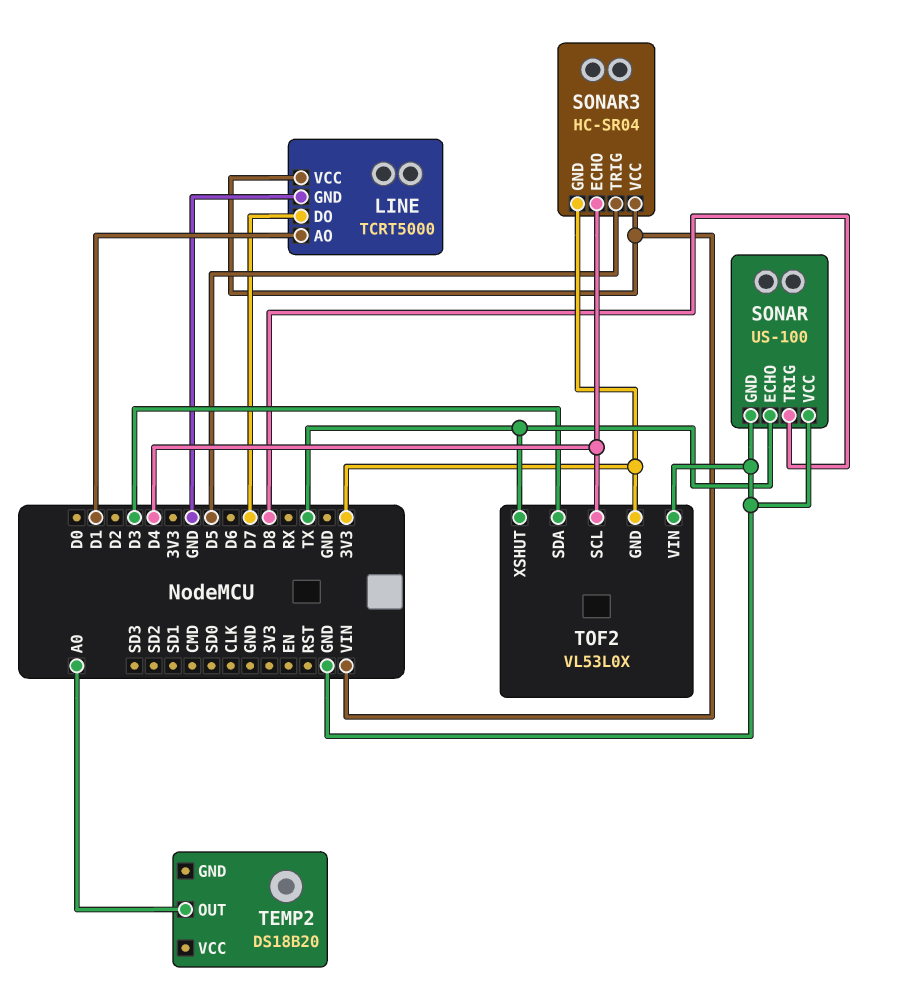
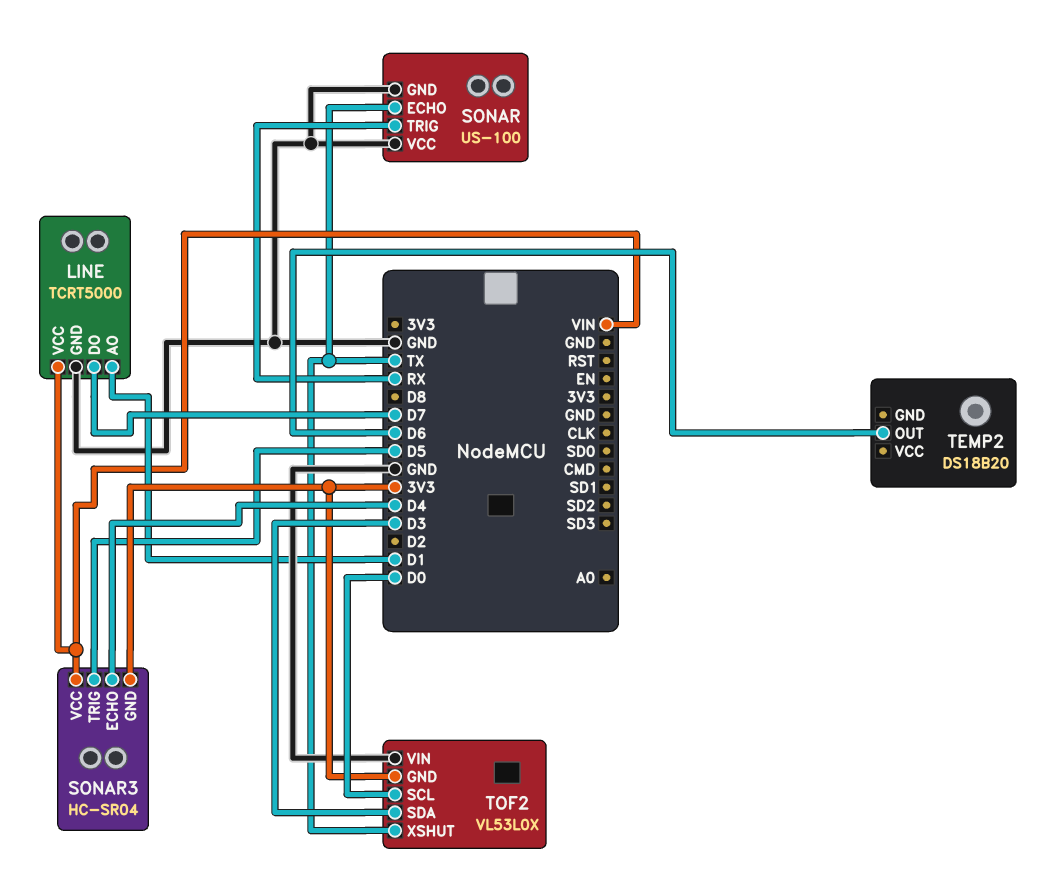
SONAR pin TRIG: D8 -> RX
TEMP2 pin OUT: A0 -> D6
TOF2 pin SCL: D4 -> D0

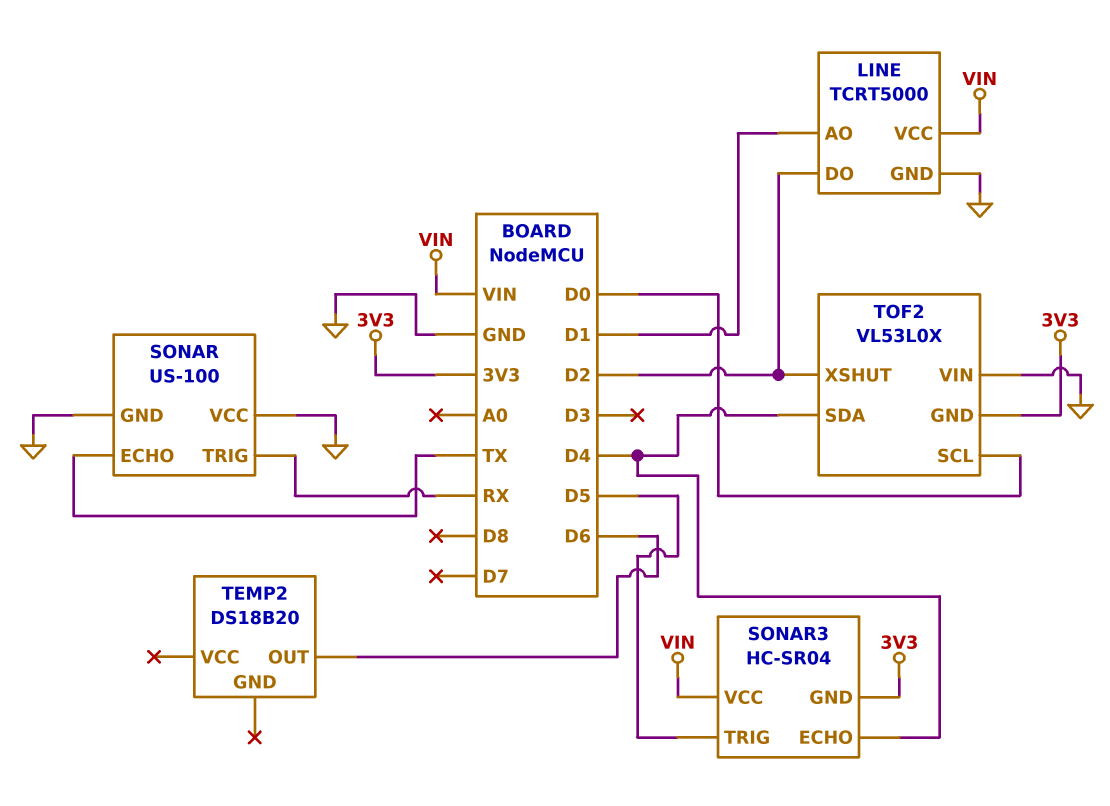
LINE pin DO: D7 -> D2
TOF2 pin SDA: D3 -> D4
TOF2 pin XSHUT: TX -> D2

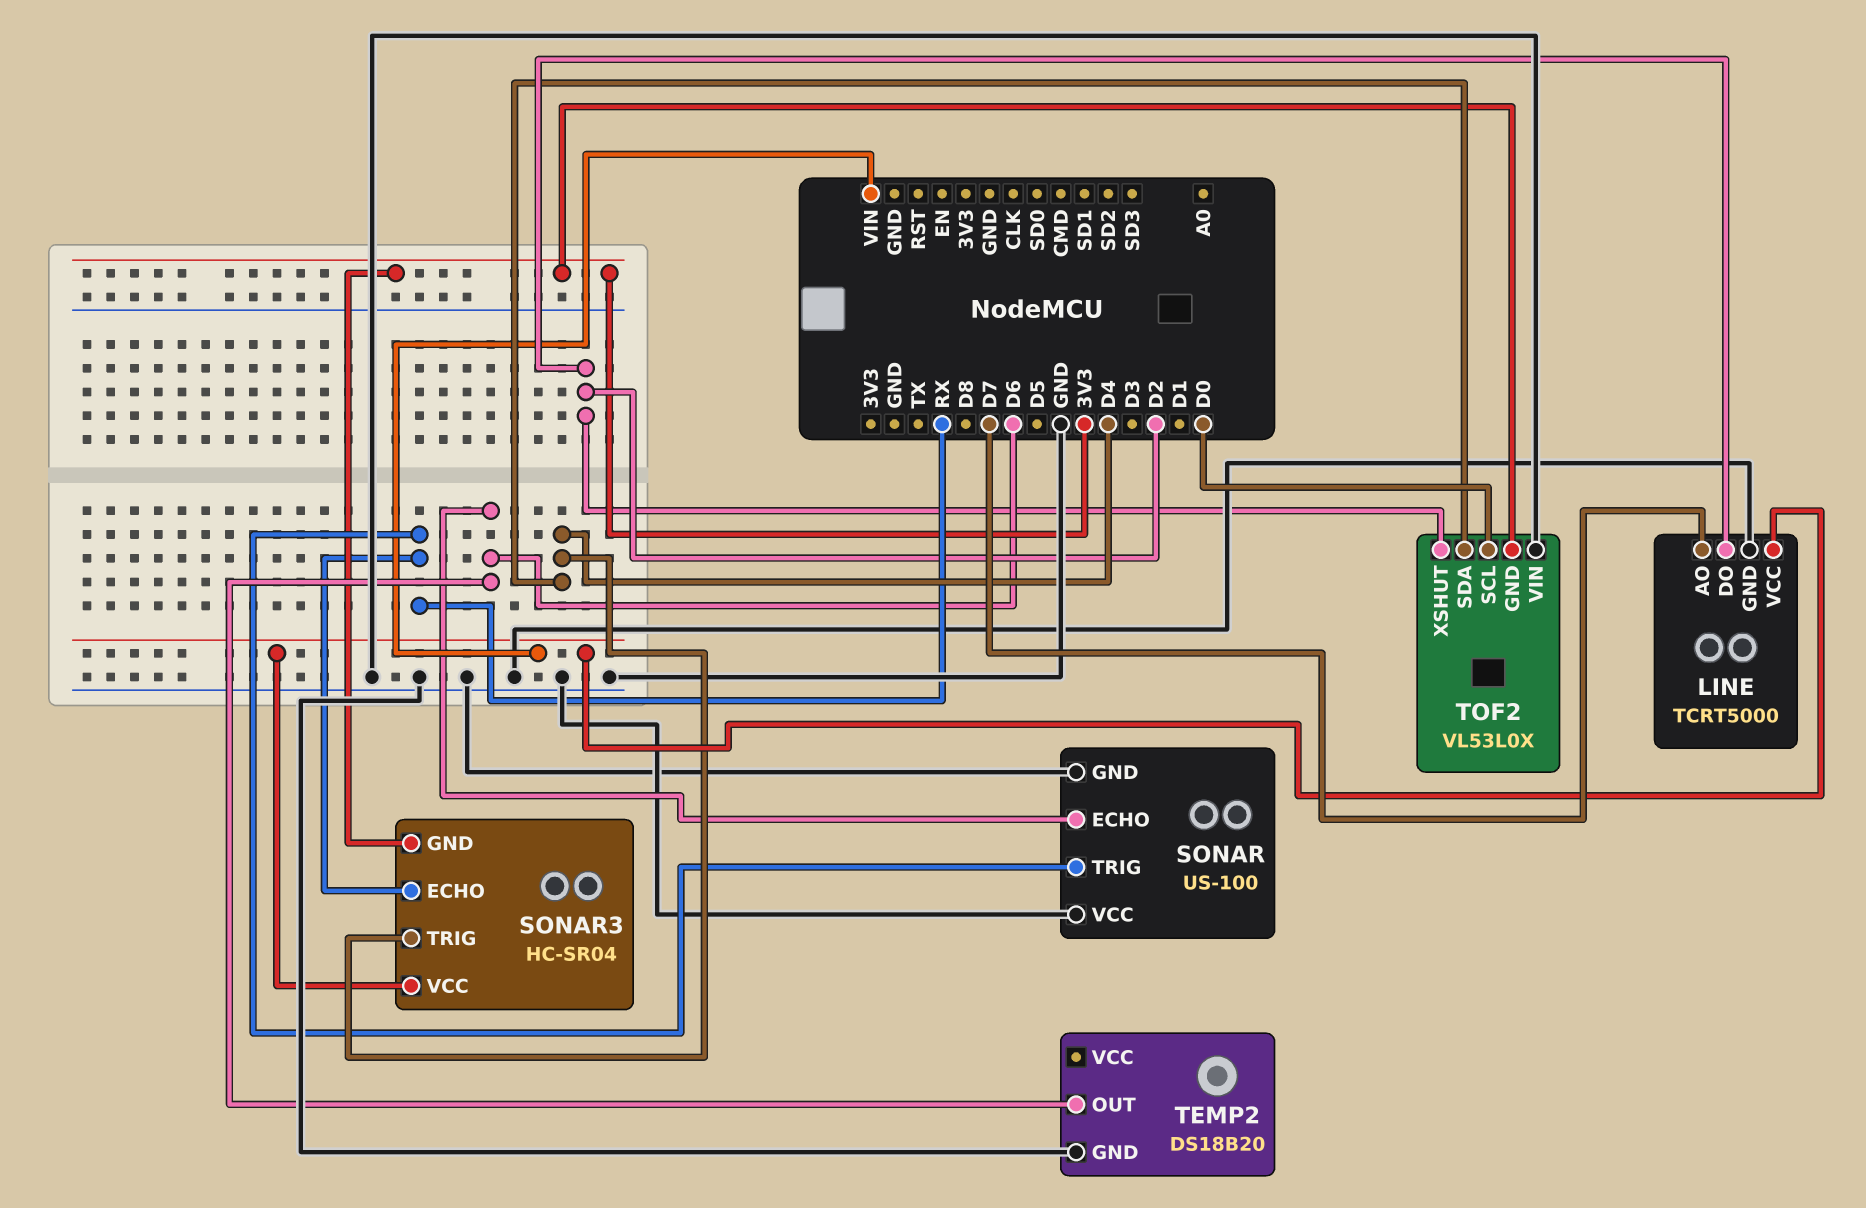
LINE pin AO: D1 -> D7
SONAR pin ECHO: TX -> D6
SONAR3 pin ECHO: D4 -> RX
SONAR3 pin TRIG: D5 -> D4
TEMP2 pin GND: none -> GND

